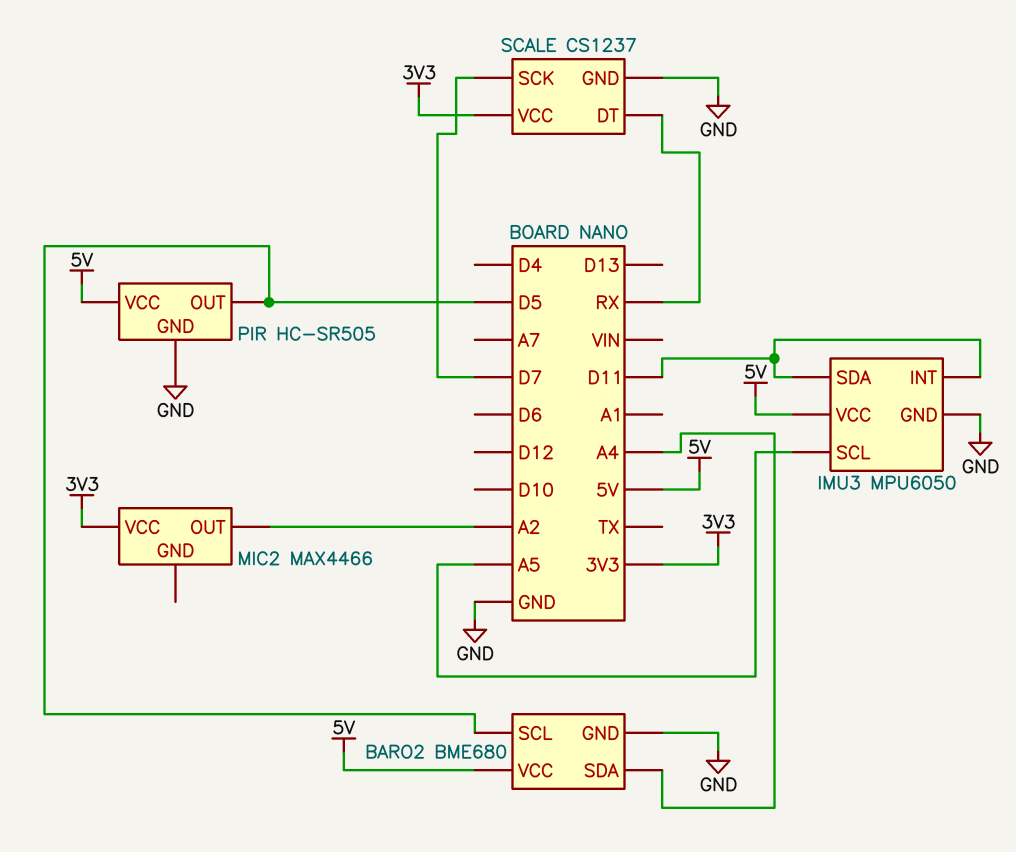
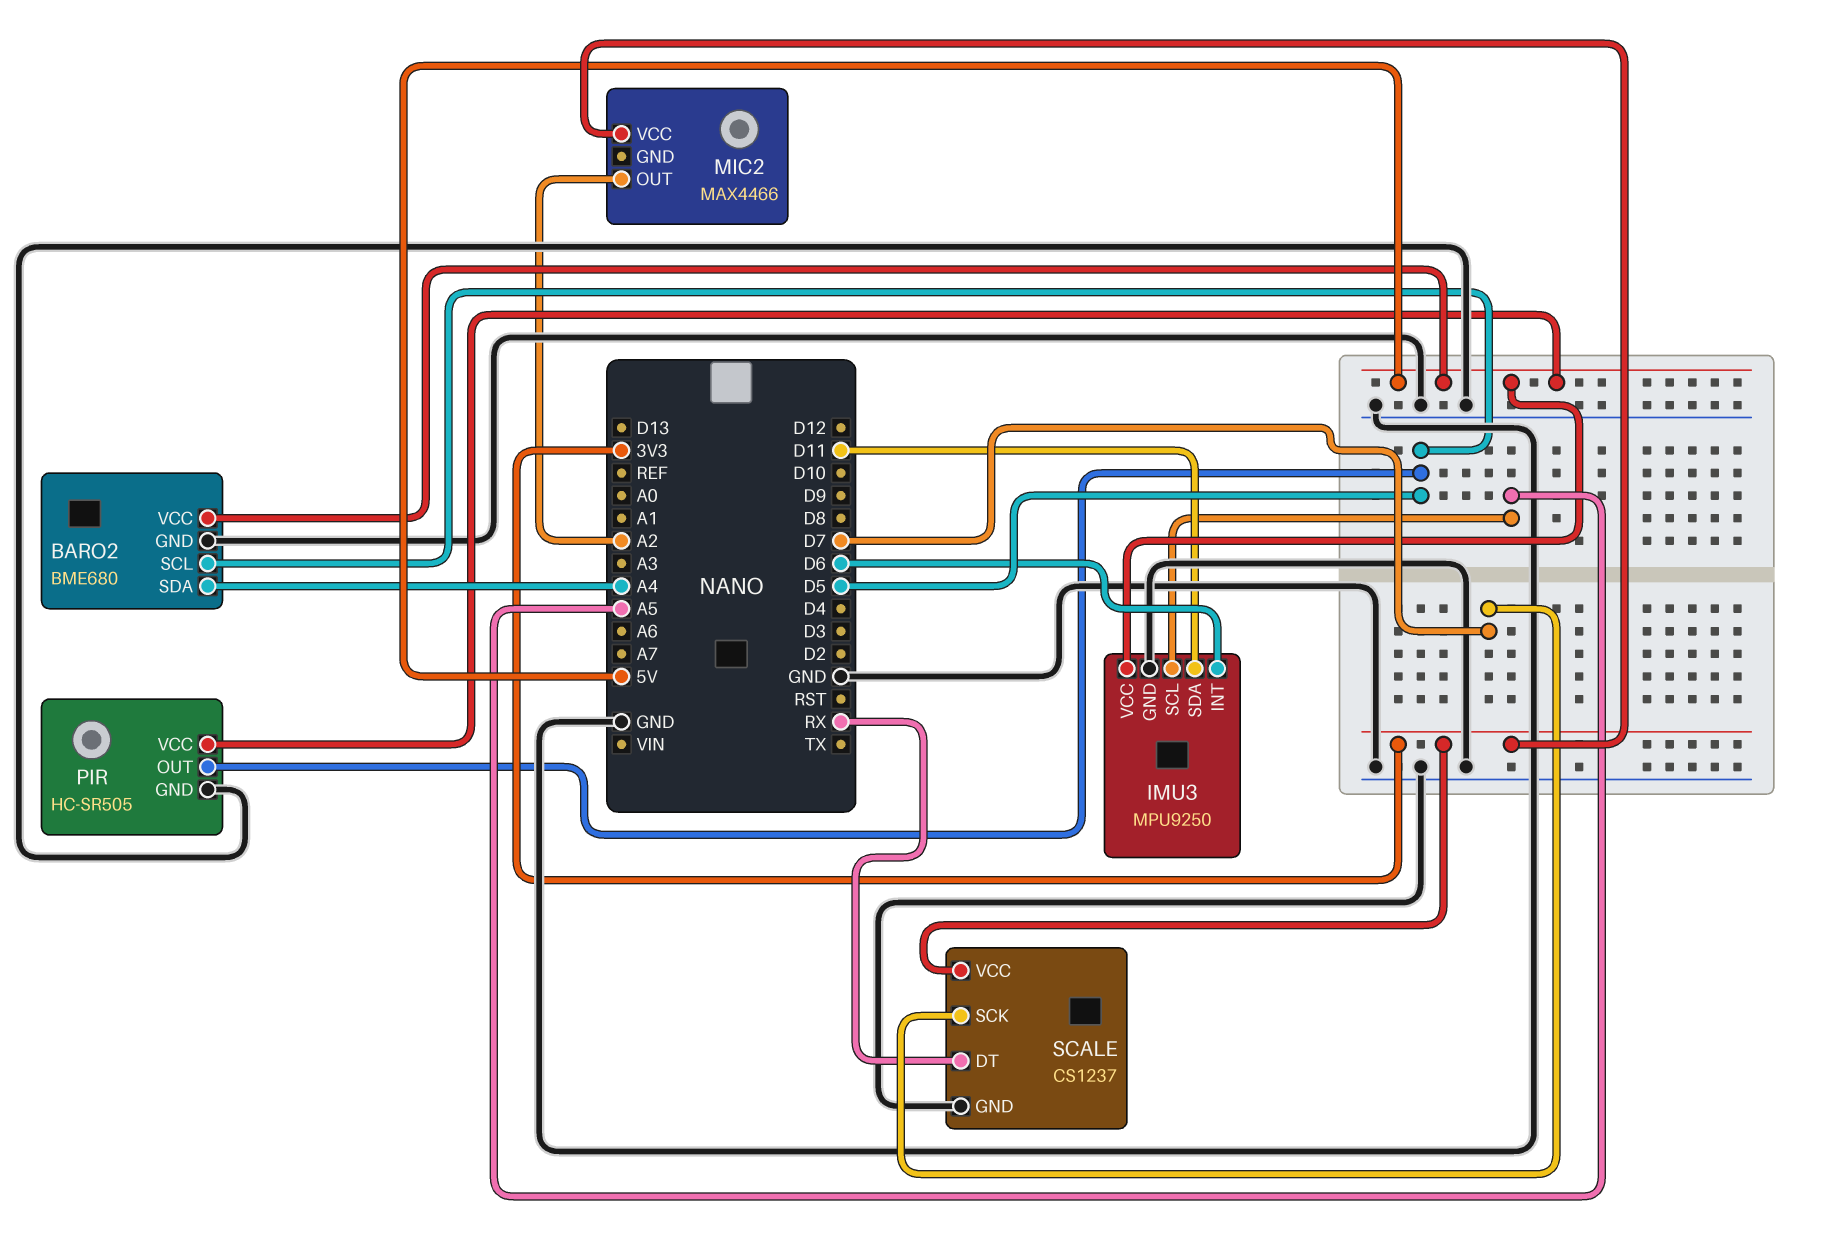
IMU3: MPU6050 -> MPU9250
IMU3 pin INT: D11 -> D6

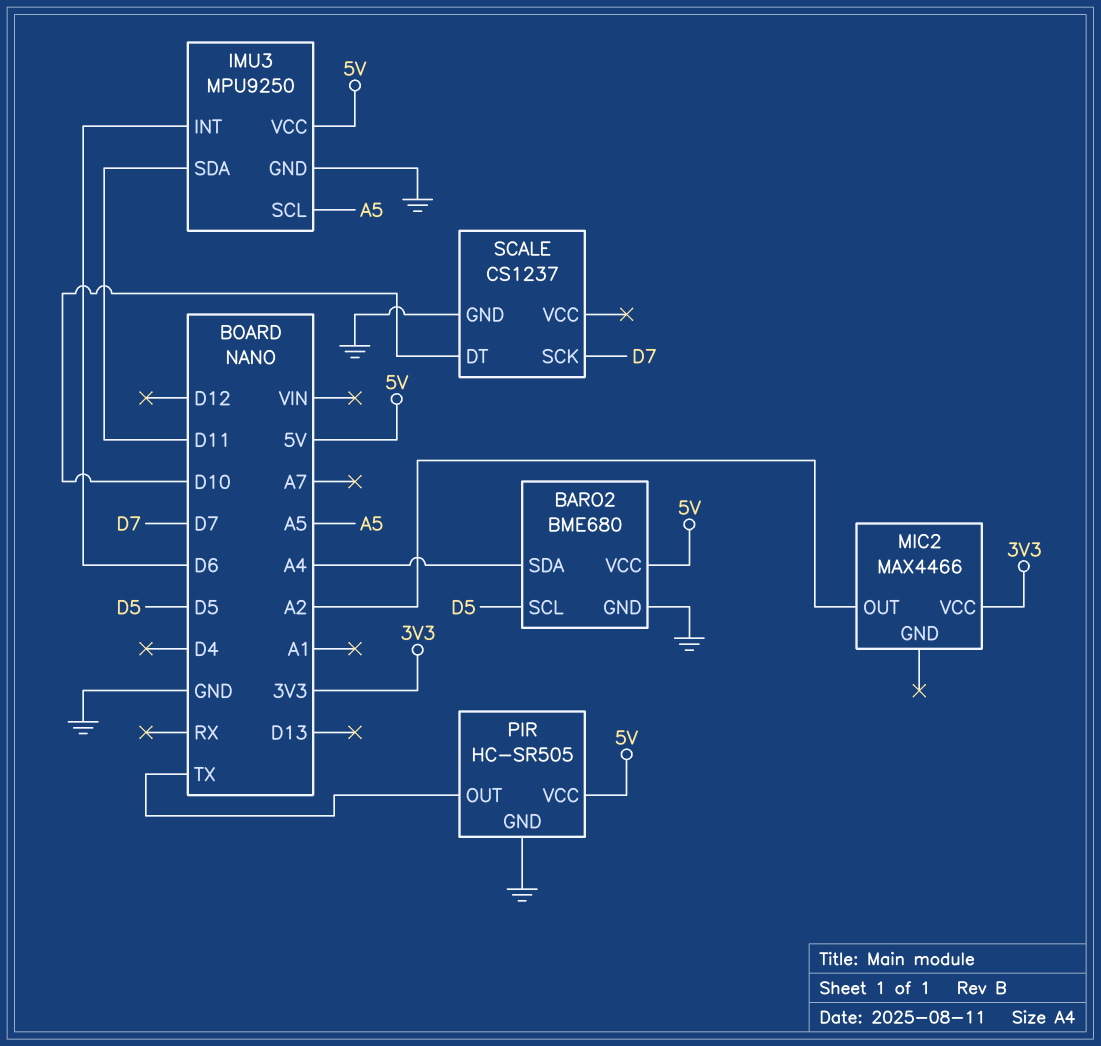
PIR pin OUT: D5 -> TX
SCALE pin DT: RX -> D10
SCALE pin VCC: 3V3 -> none

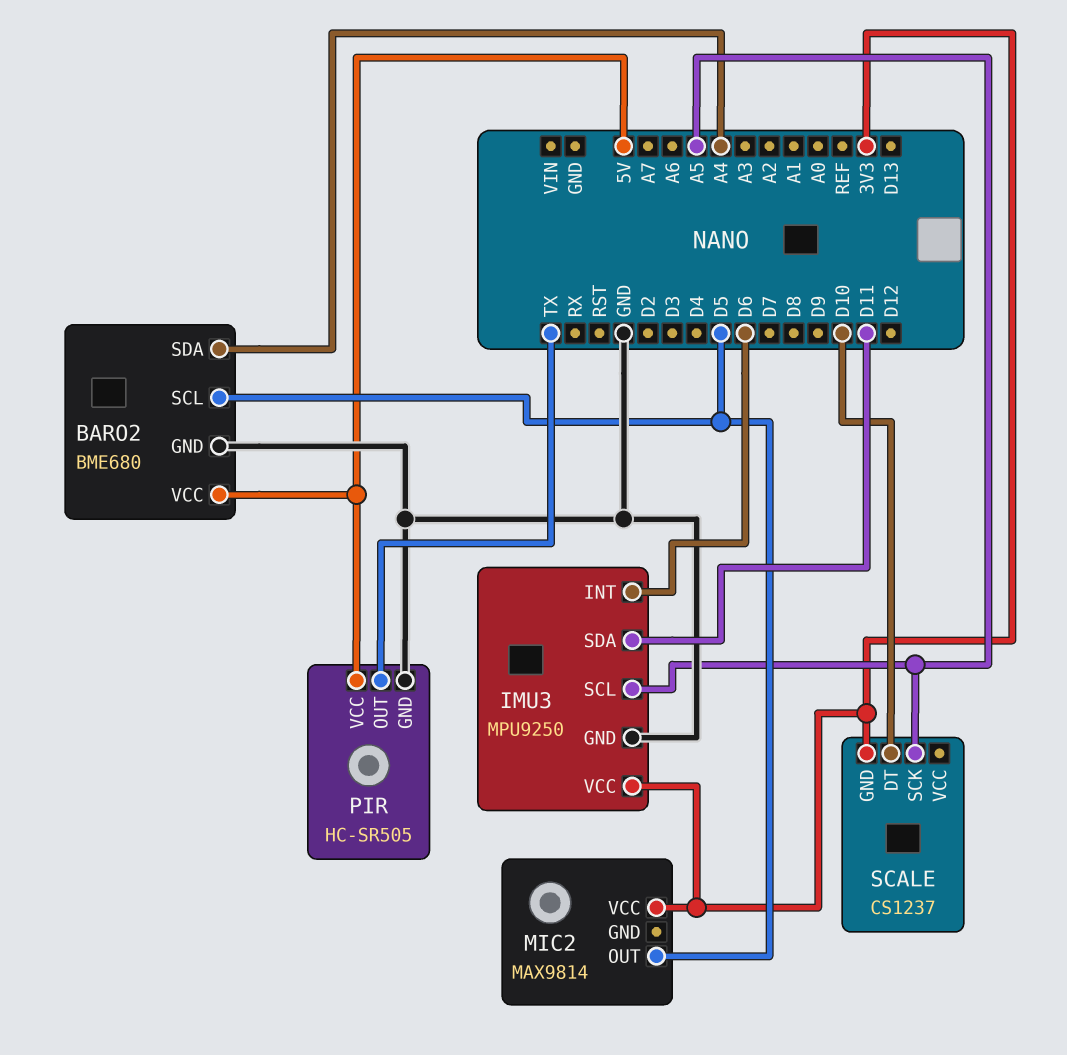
IMU3 pin VCC: 5V -> 3V3
MIC2: MAX4466 -> MAX9814
MIC2 pin OUT: A2 -> D5
SCALE pin GND: GND -> 3V3
SCALE pin SCK: D7 -> A5

